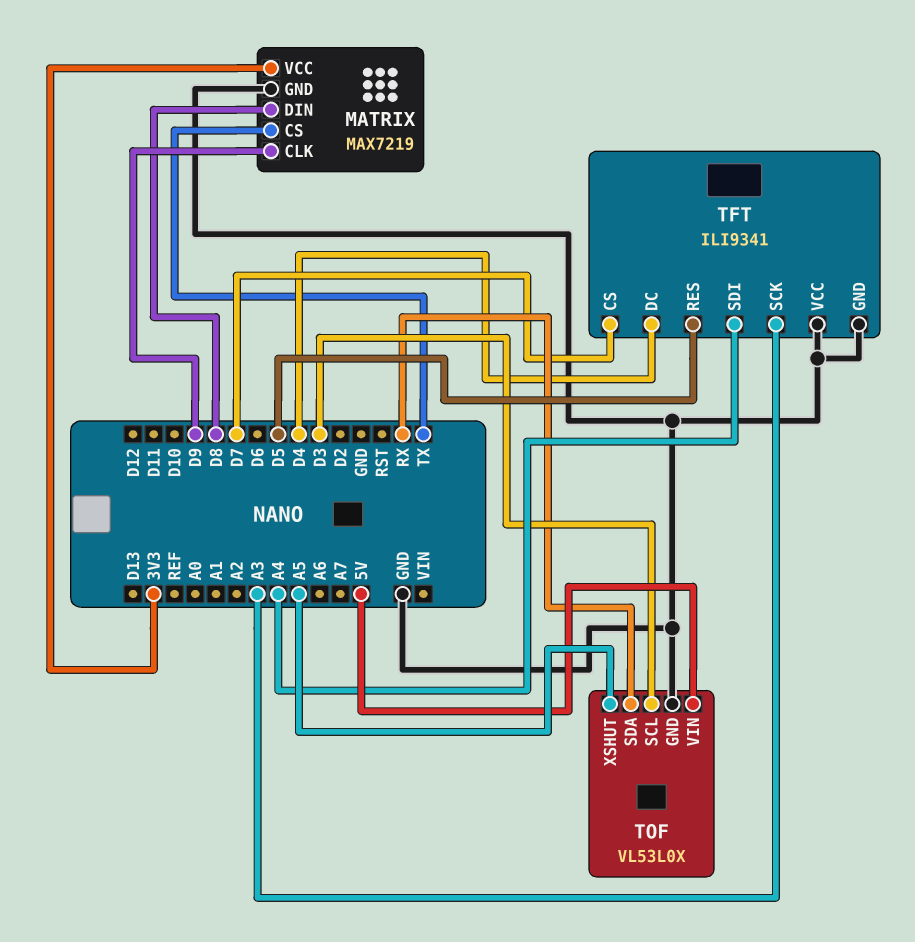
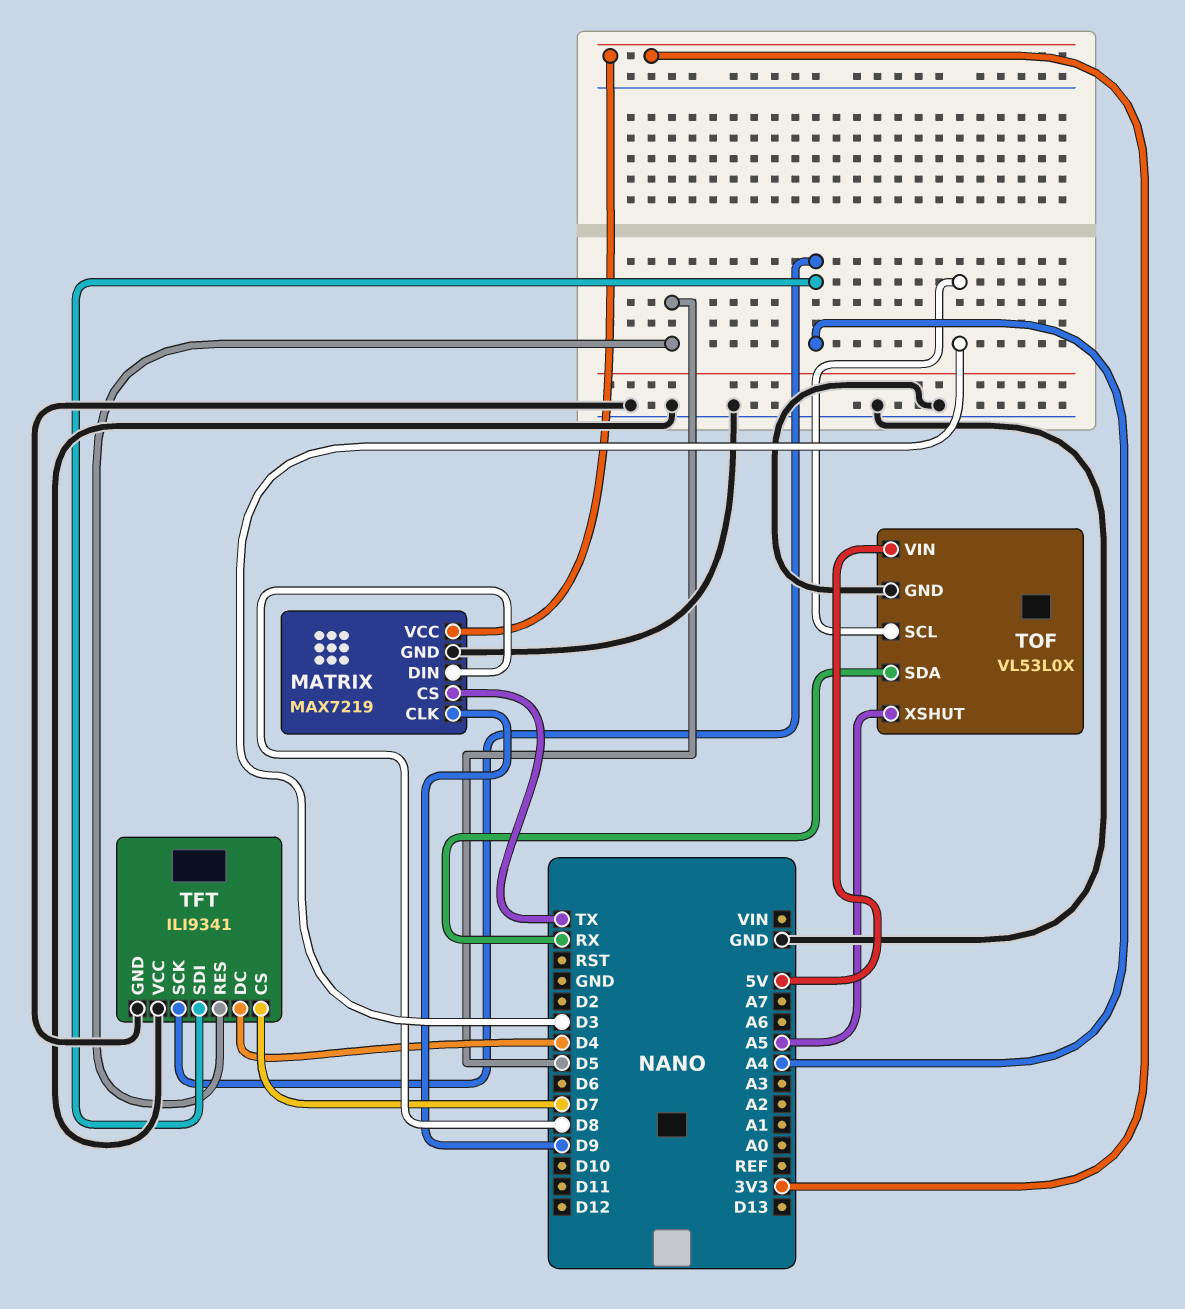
TFT pin SCK: A3 -> A4

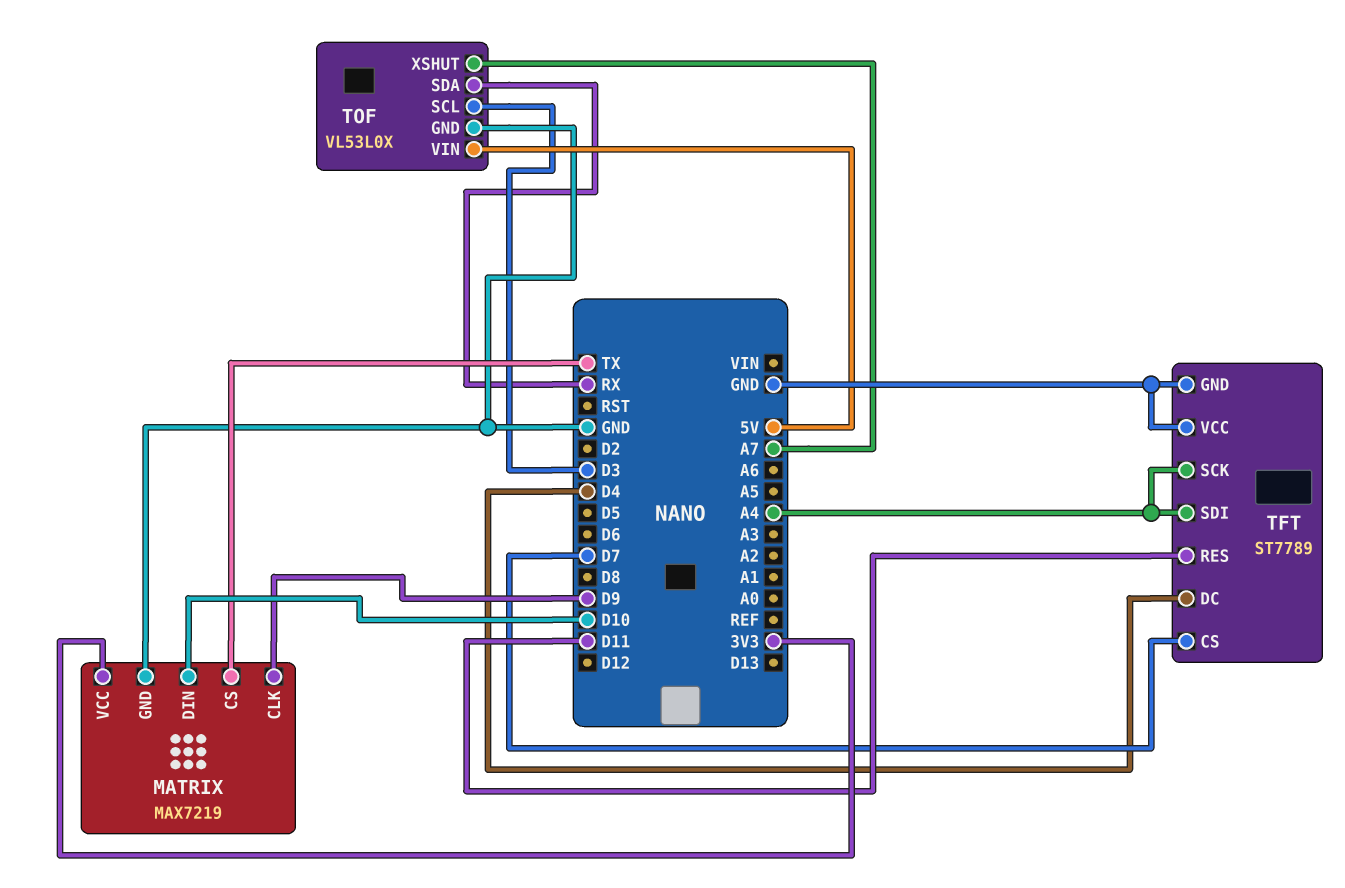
MATRIX pin DIN: D8 -> D10
TFT: ILI9341 -> ST7789
TFT pin RES: D5 -> D11
TOF pin XSHUT: A5 -> A7

